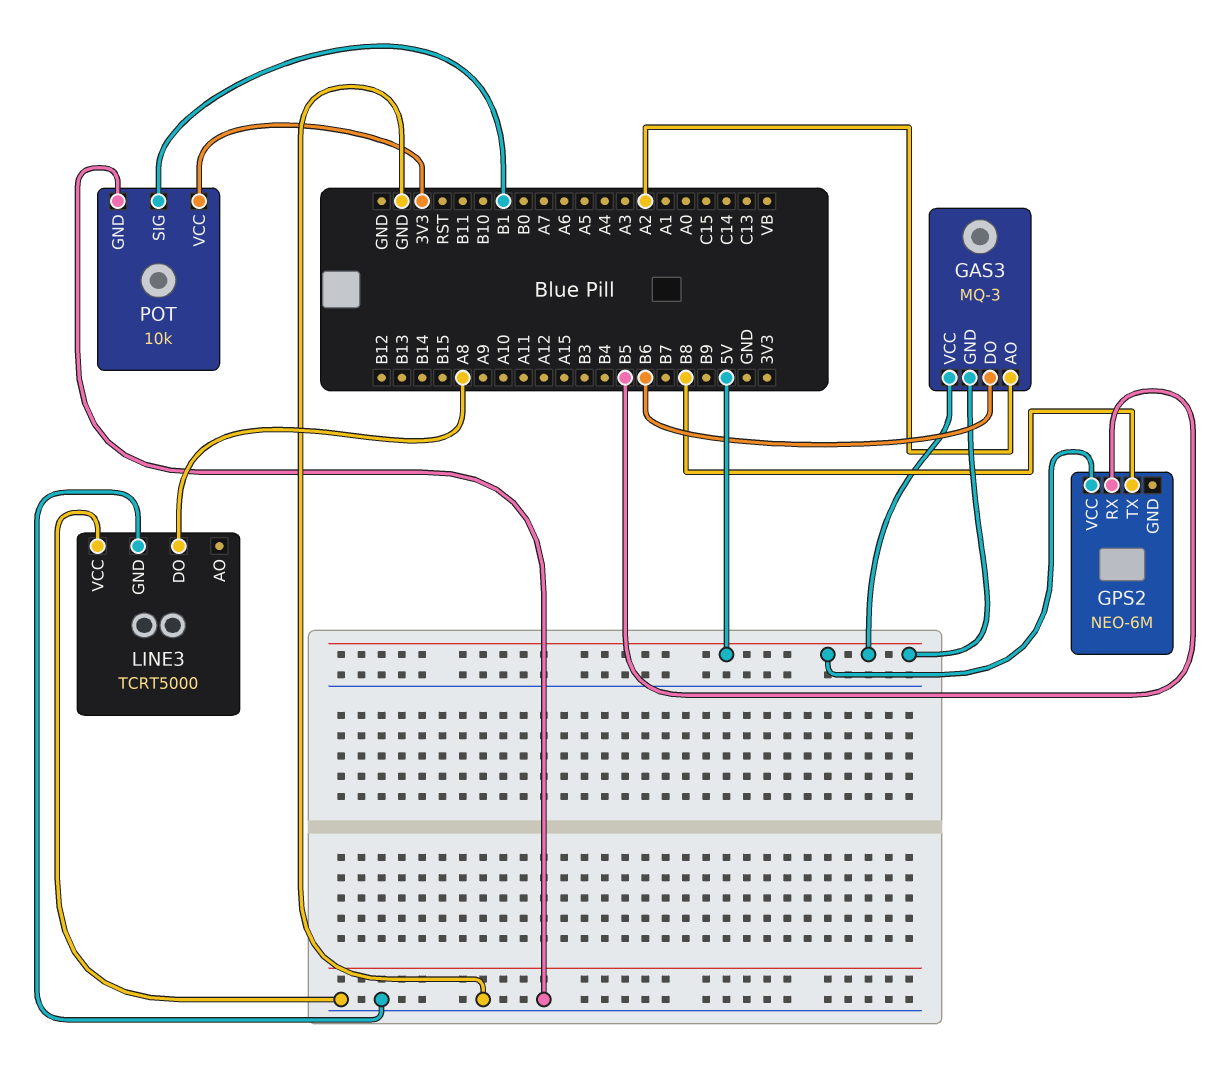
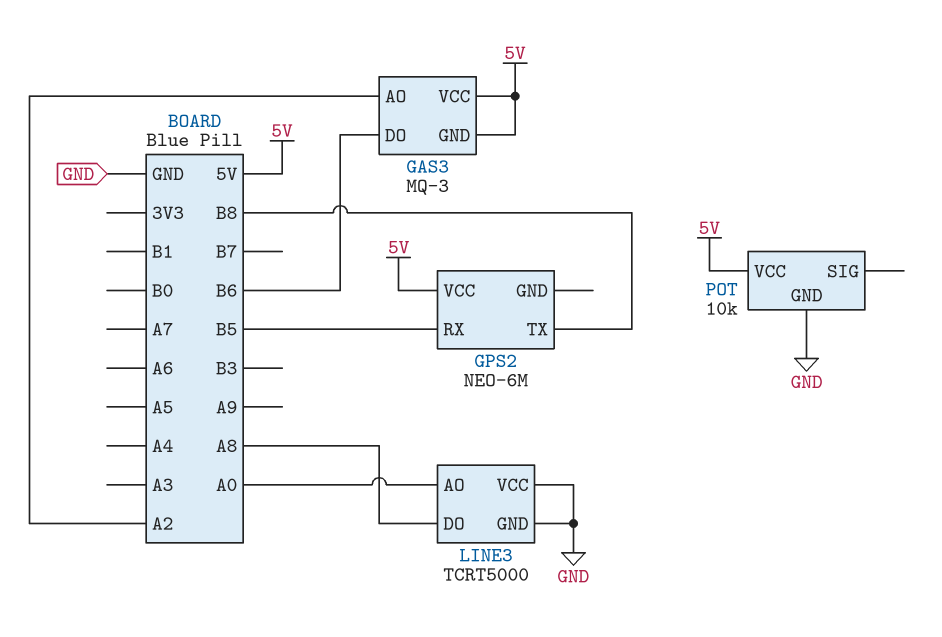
LINE3 pin AO: none -> A0
POT pin SIG: B1 -> none
POT pin VCC: 3V3 -> 5V

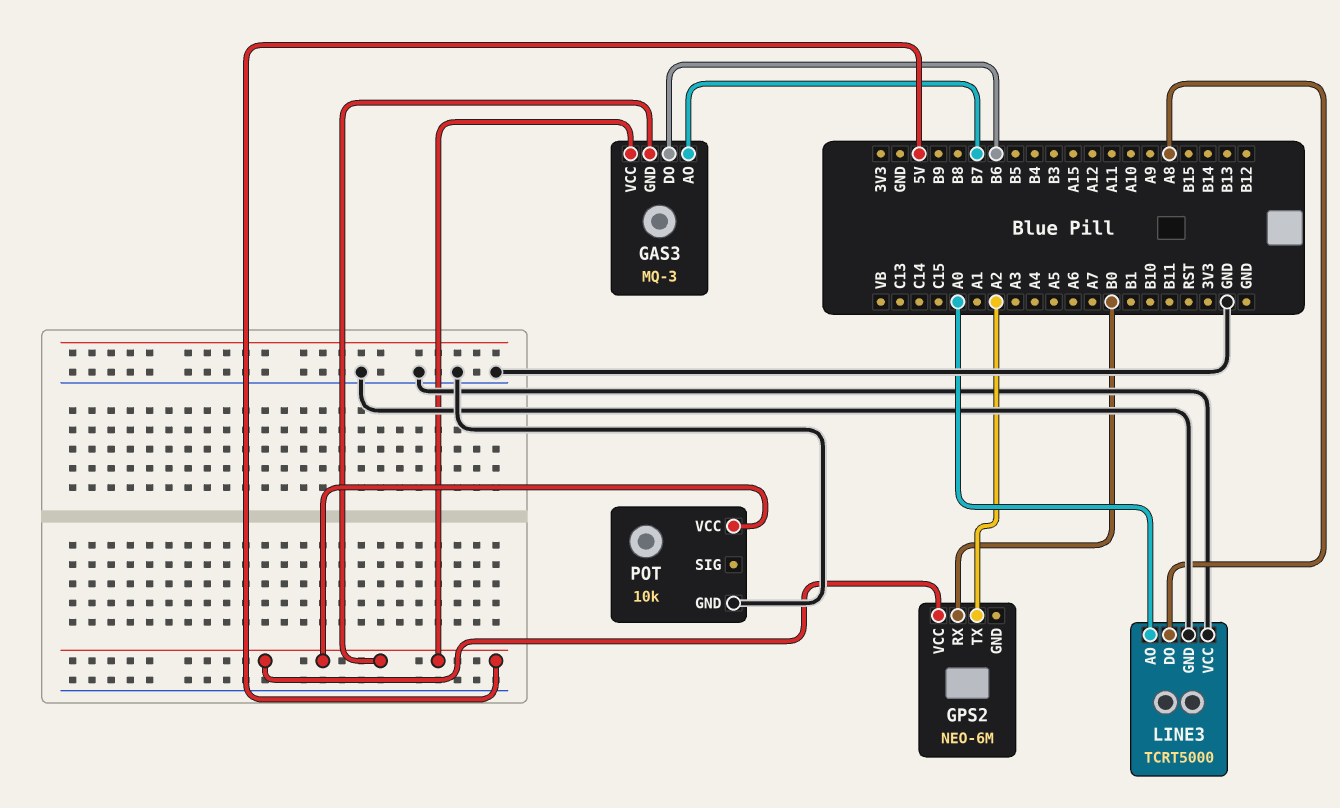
GAS3 pin AO: A2 -> B7
GPS2 pin RX: B5 -> B0
GPS2 pin TX: B8 -> A2

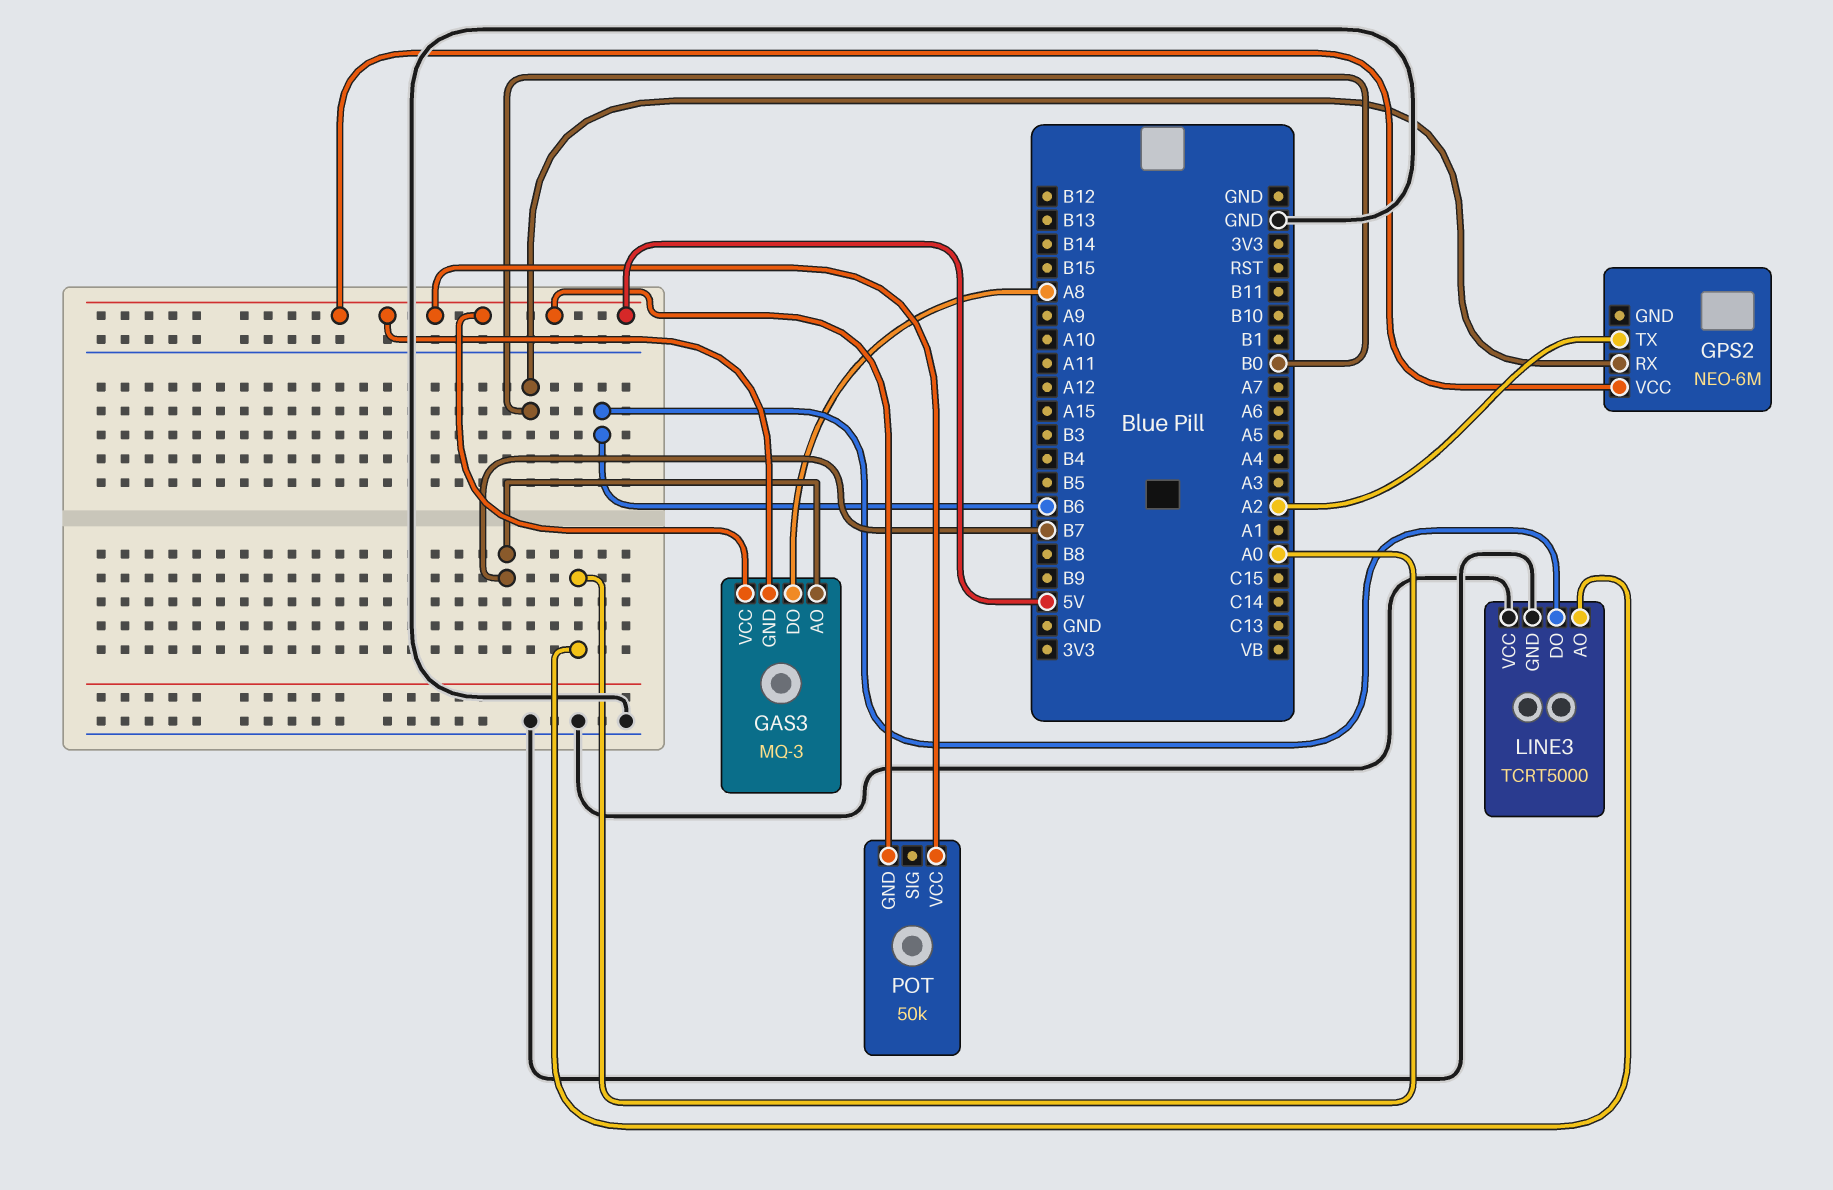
GAS3 pin DO: B6 -> A8
LINE3 pin DO: A8 -> B6
POT: 10k -> 50k
POT pin GND: GND -> 5V

